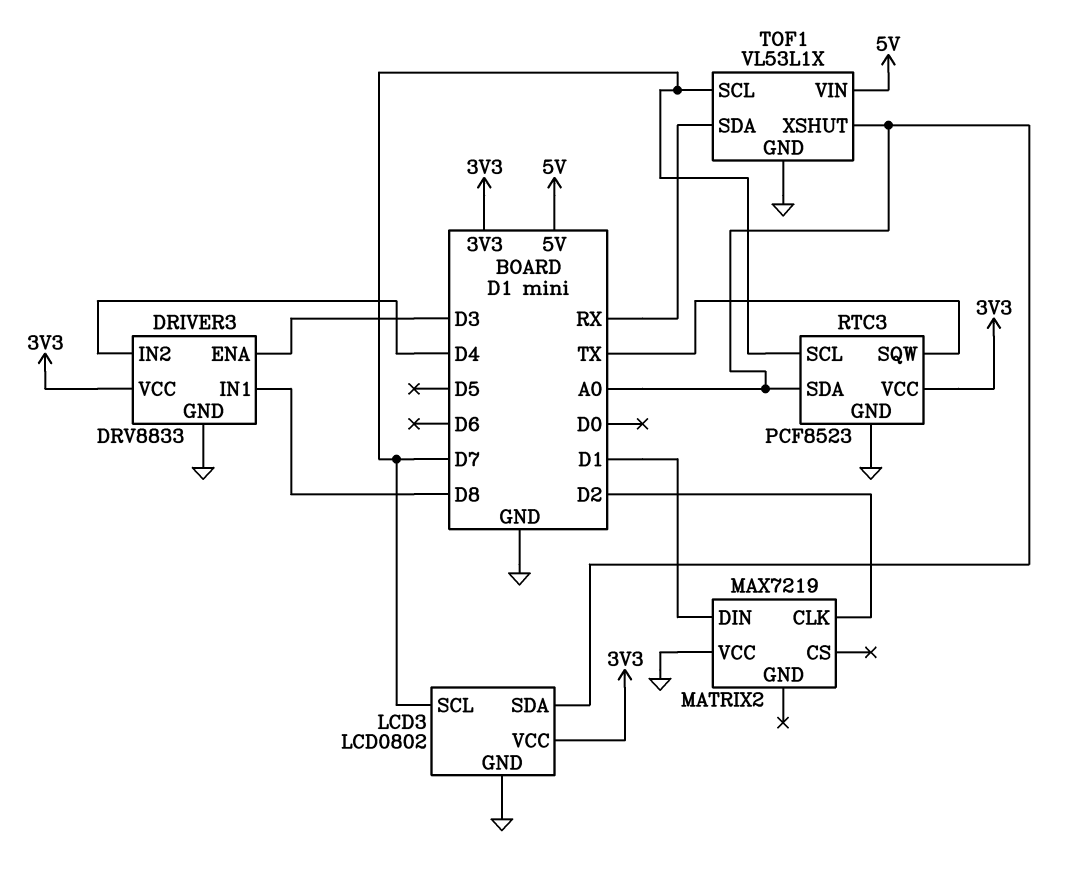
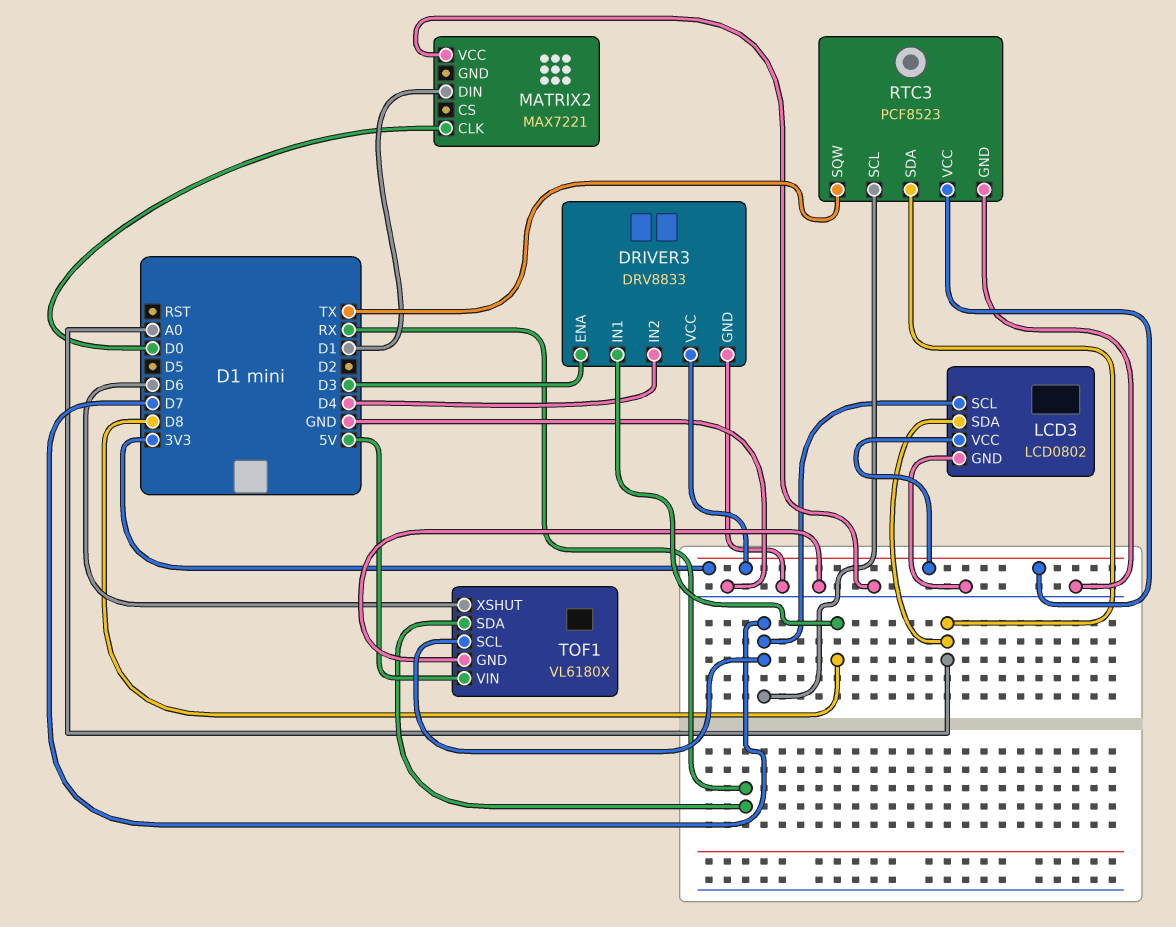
MATRIX2: MAX7219 -> MAX7221
MATRIX2 pin CLK: D2 -> D0
TOF1: VL53L1X -> VL6180X
TOF1 pin XSHUT: A0 -> D6

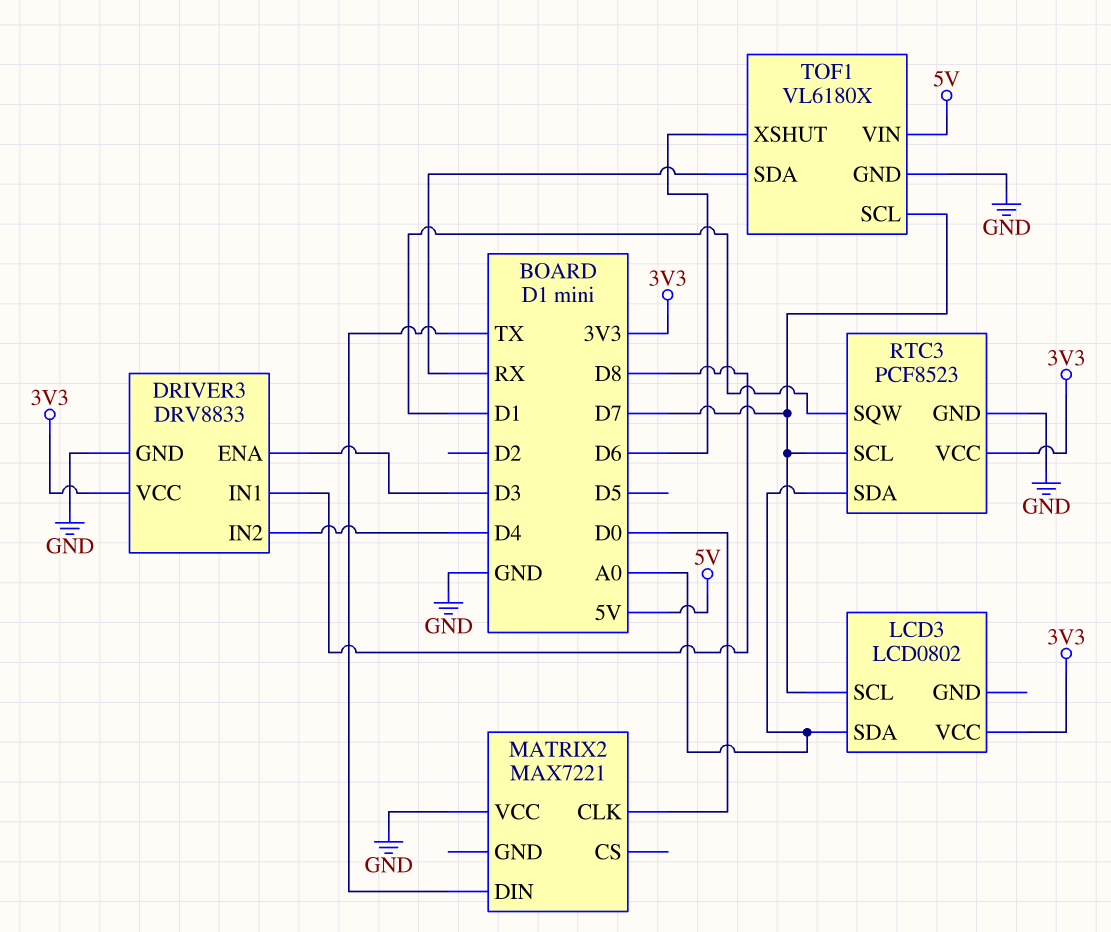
LCD3 pin GND: GND -> none
MATRIX2 pin DIN: D1 -> TX
RTC3 pin SQW: TX -> D1

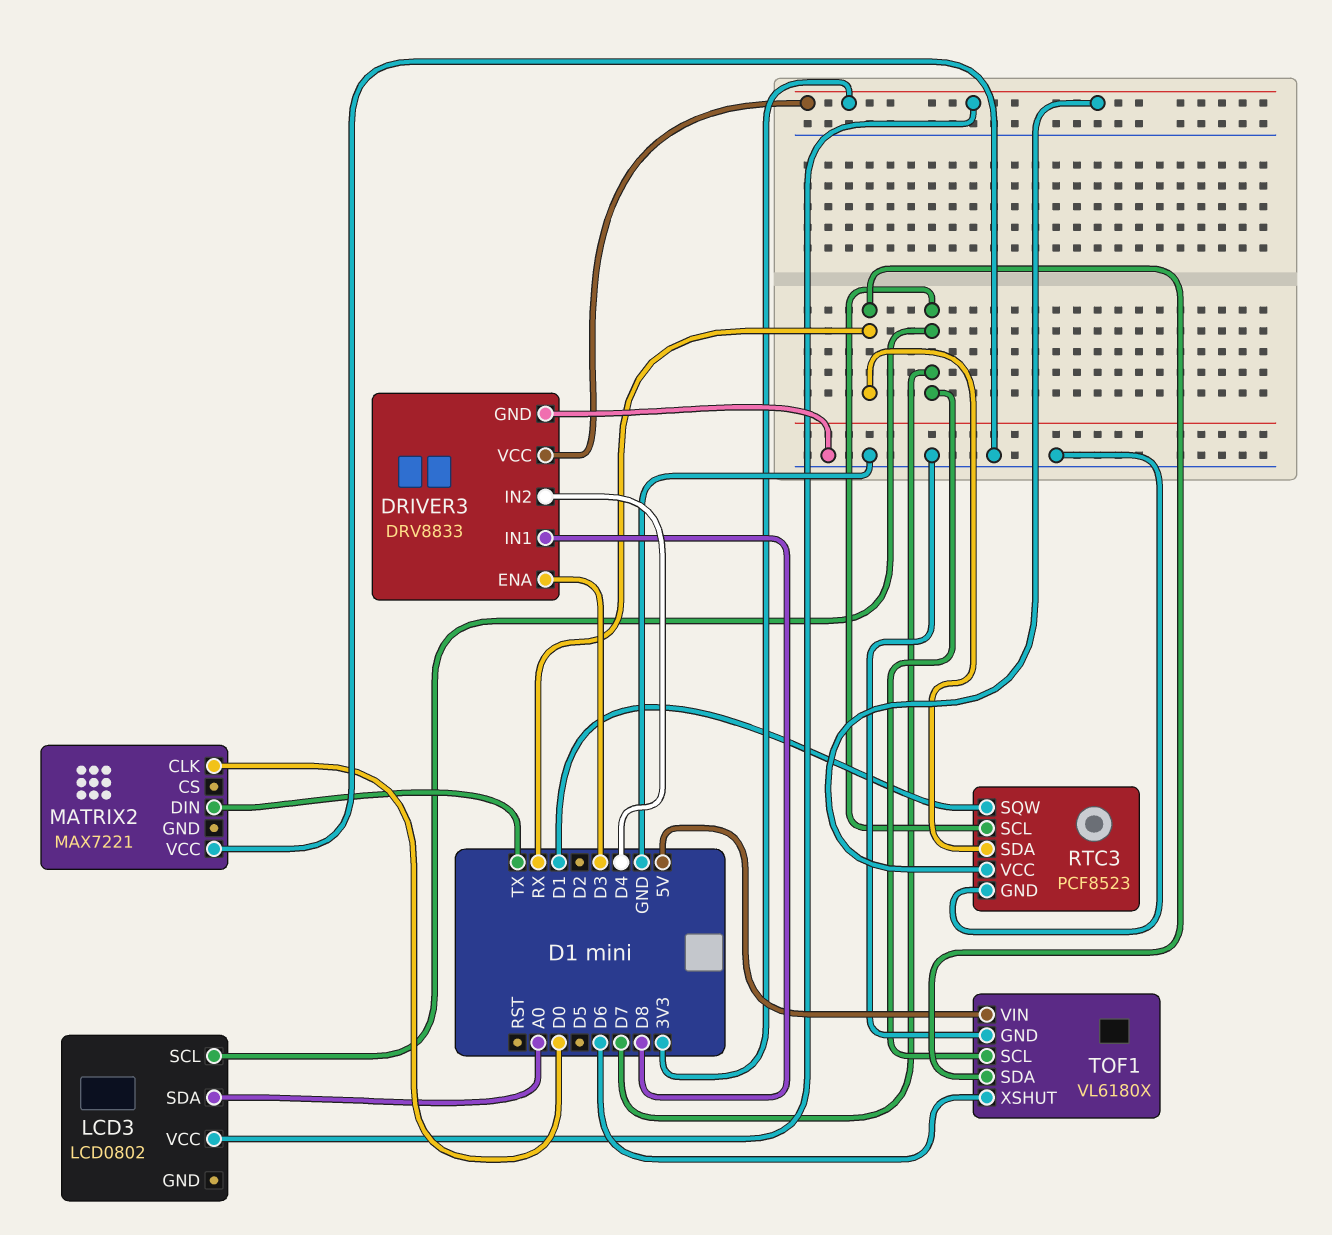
RTC3 pin SDA: A0 -> RX

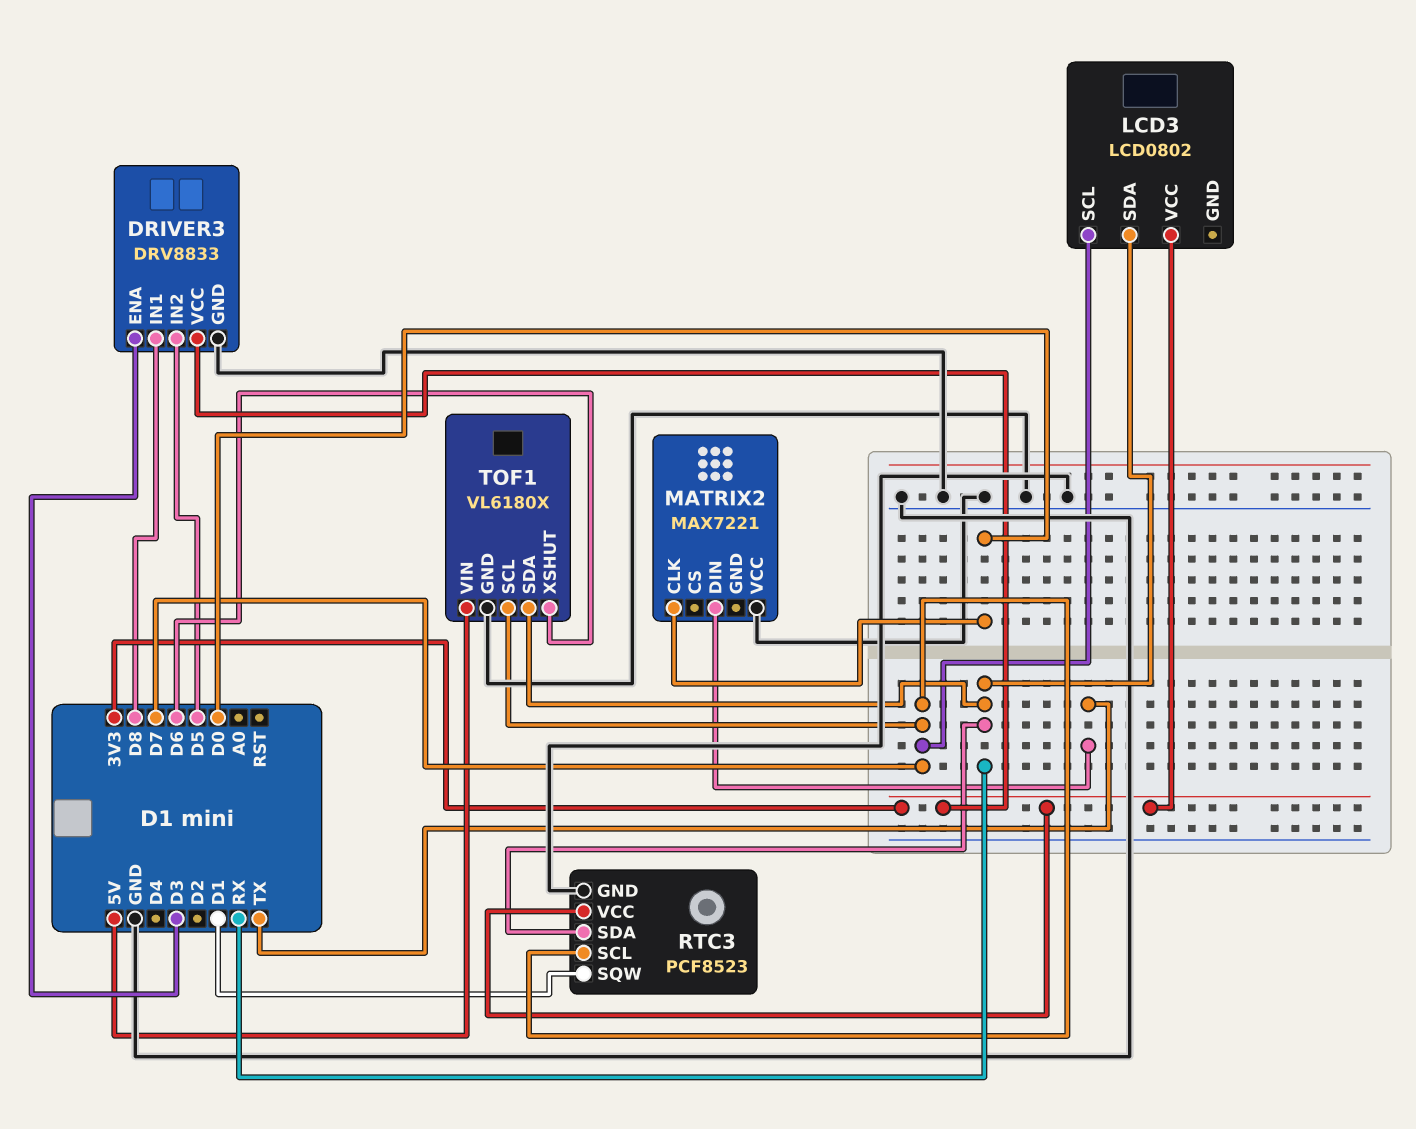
DRIVER3 pin IN2: D4 -> D5
LCD3 pin SDA: A0 -> RX

